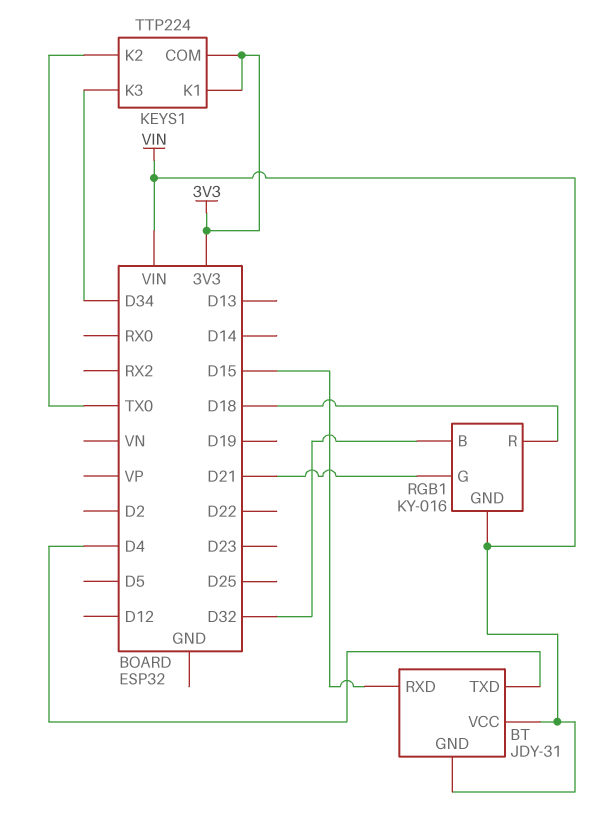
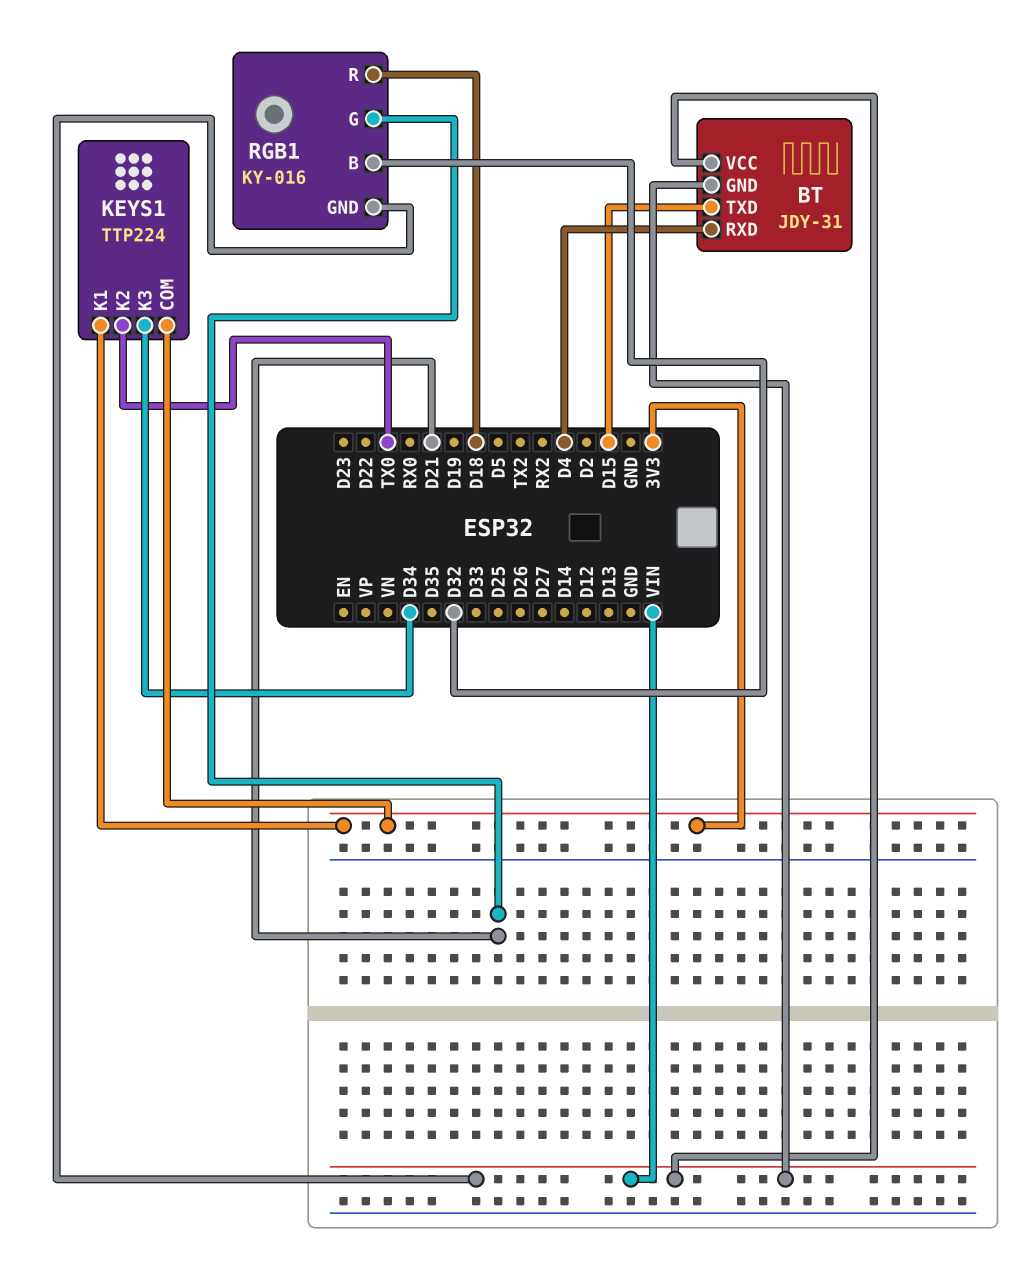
BT pin RXD: D15 -> D4
BT pin TXD: D4 -> D15

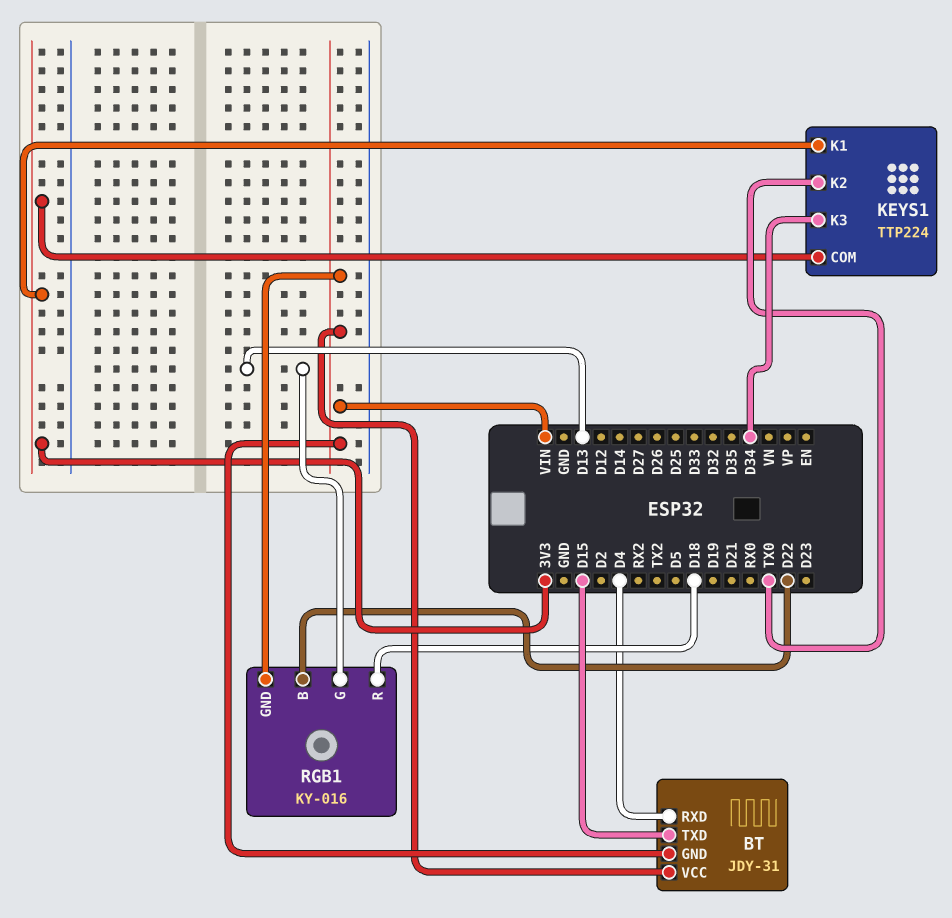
RGB1 pin B: D32 -> D22
RGB1 pin G: D21 -> D13

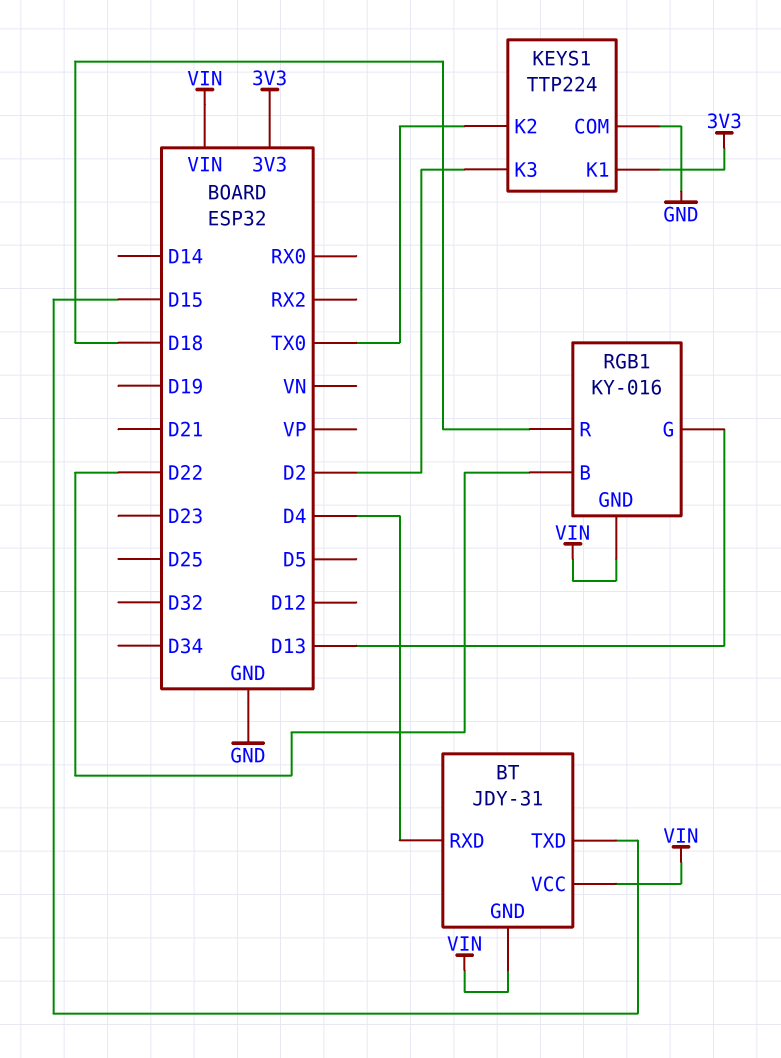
KEYS1 pin COM: 3V3 -> GND
KEYS1 pin K3: D34 -> D2

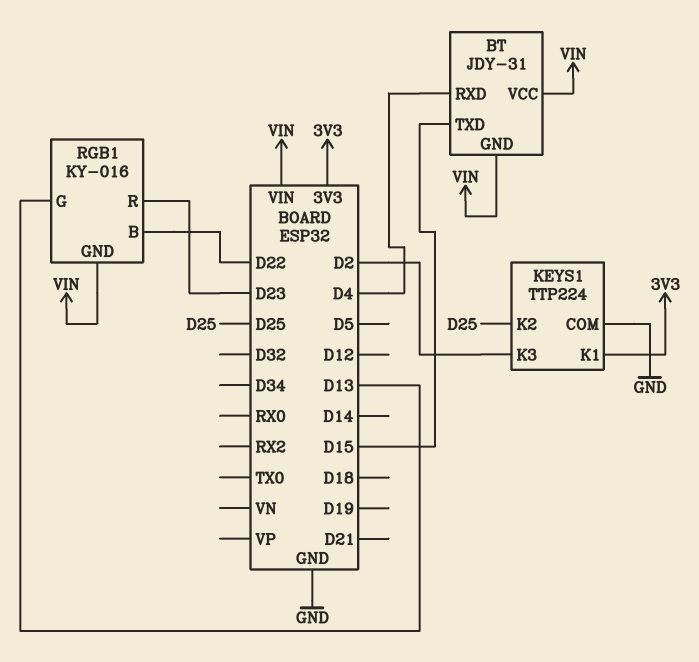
KEYS1 pin K2: TX0 -> D25
RGB1 pin R: D18 -> D23

